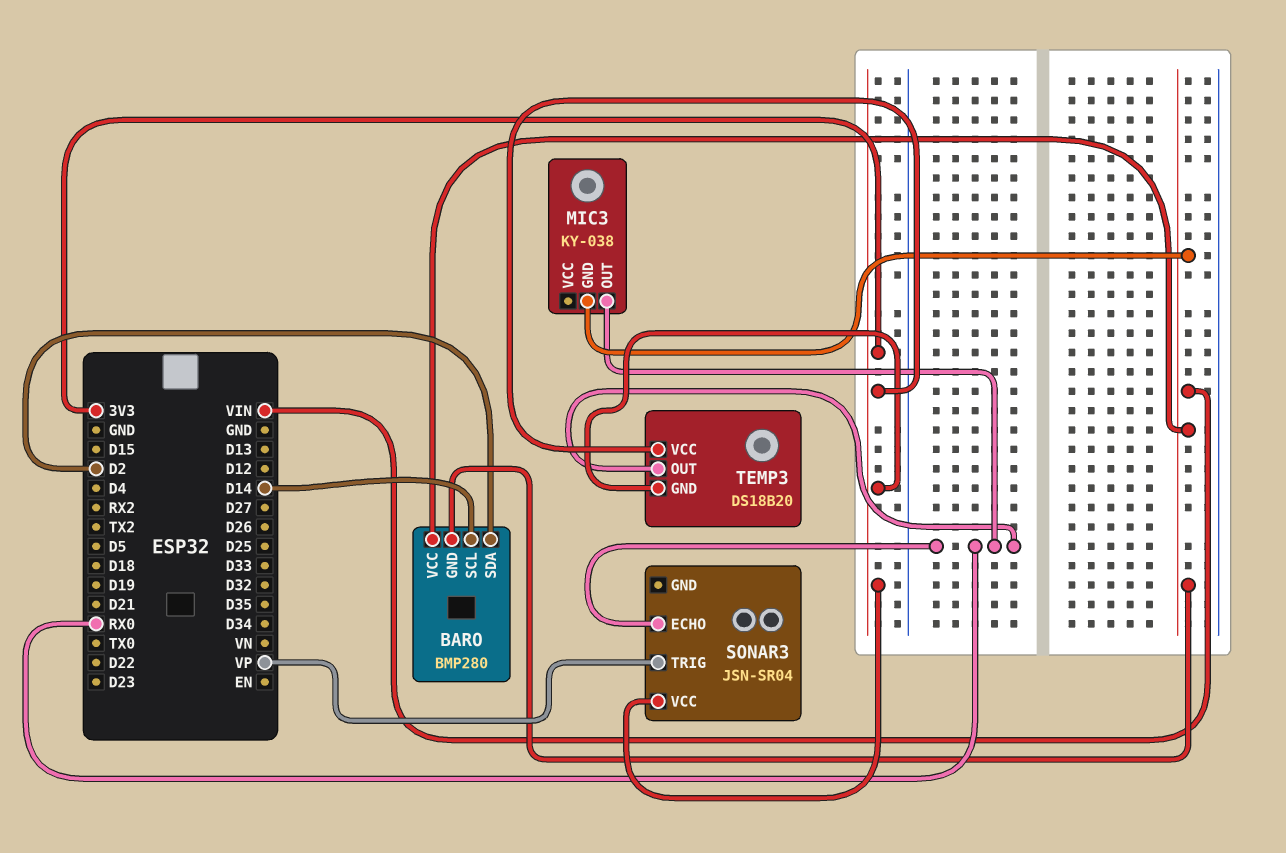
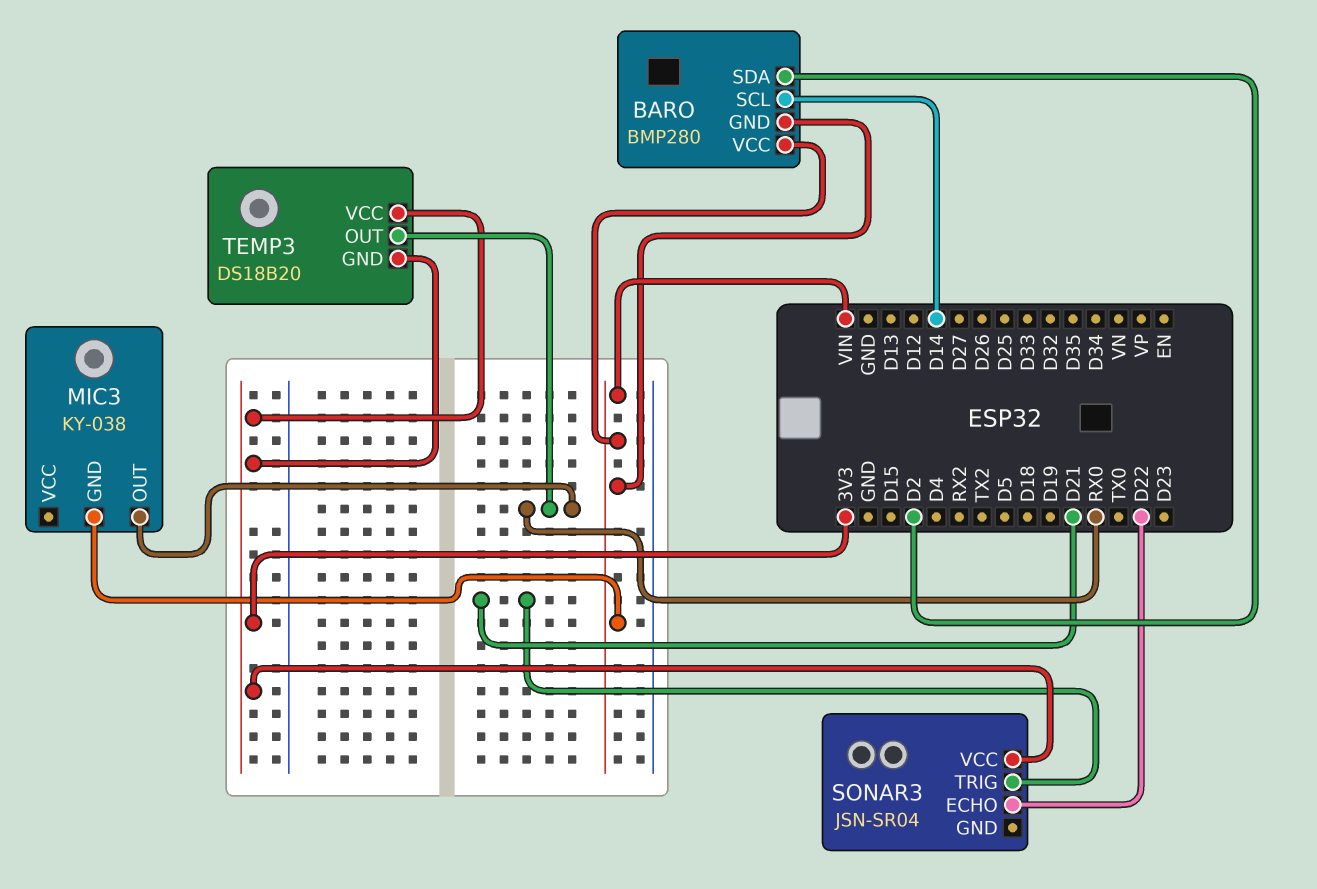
SONAR3 pin ECHO: RX0 -> D22
SONAR3 pin TRIG: VP -> D21

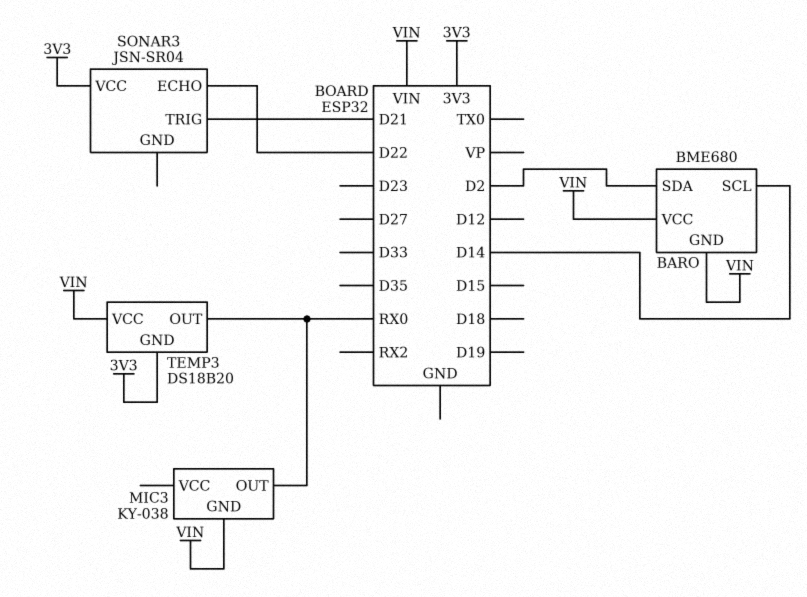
BARO: BMP280 -> BME680
TEMP3 pin VCC: 3V3 -> VIN

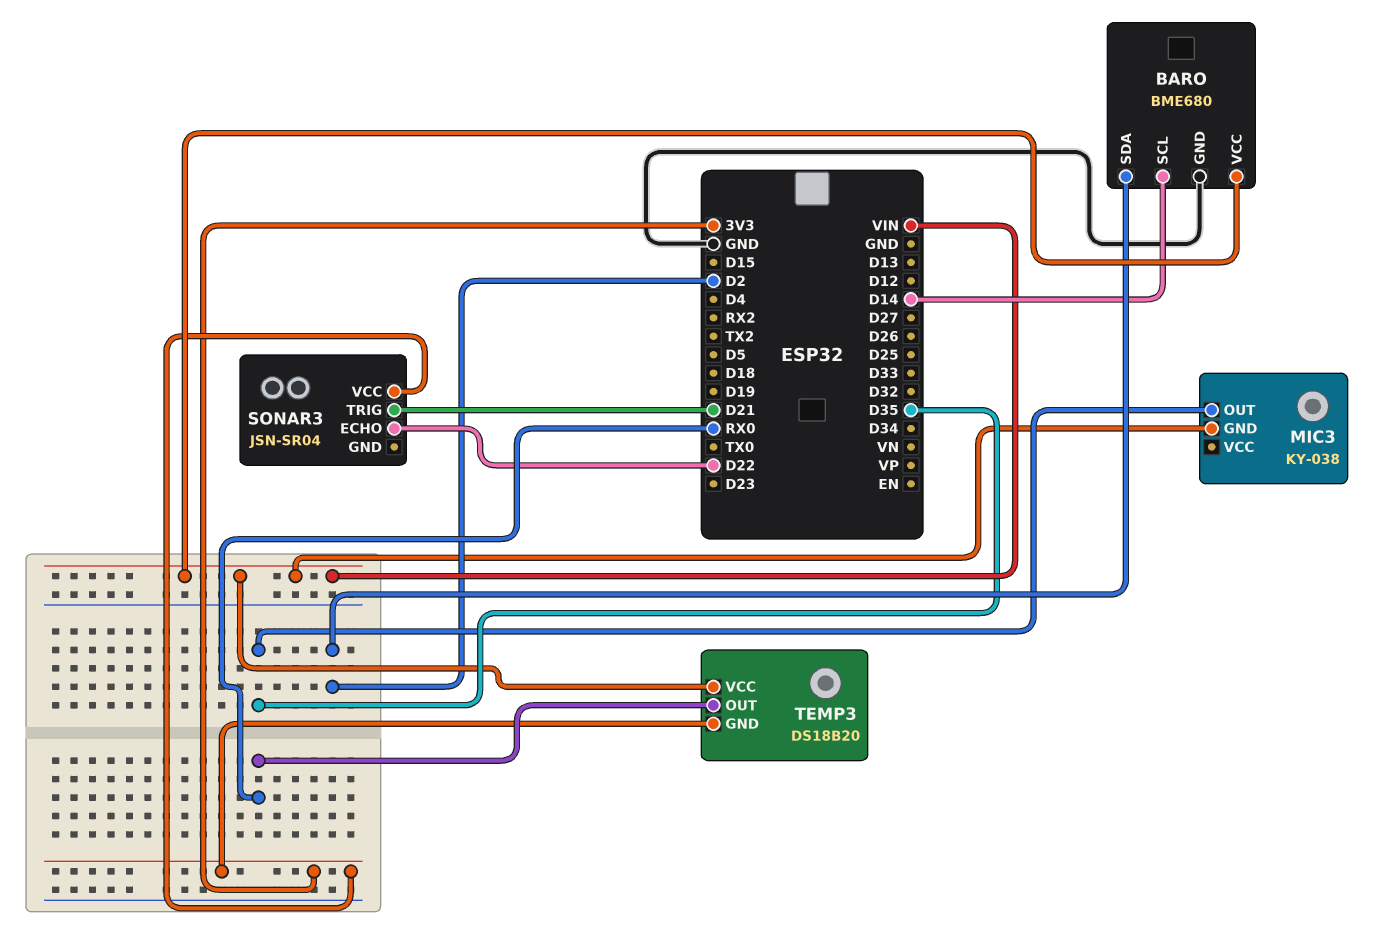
BARO pin GND: VIN -> GND
MIC3 pin OUT: RX0 -> D35

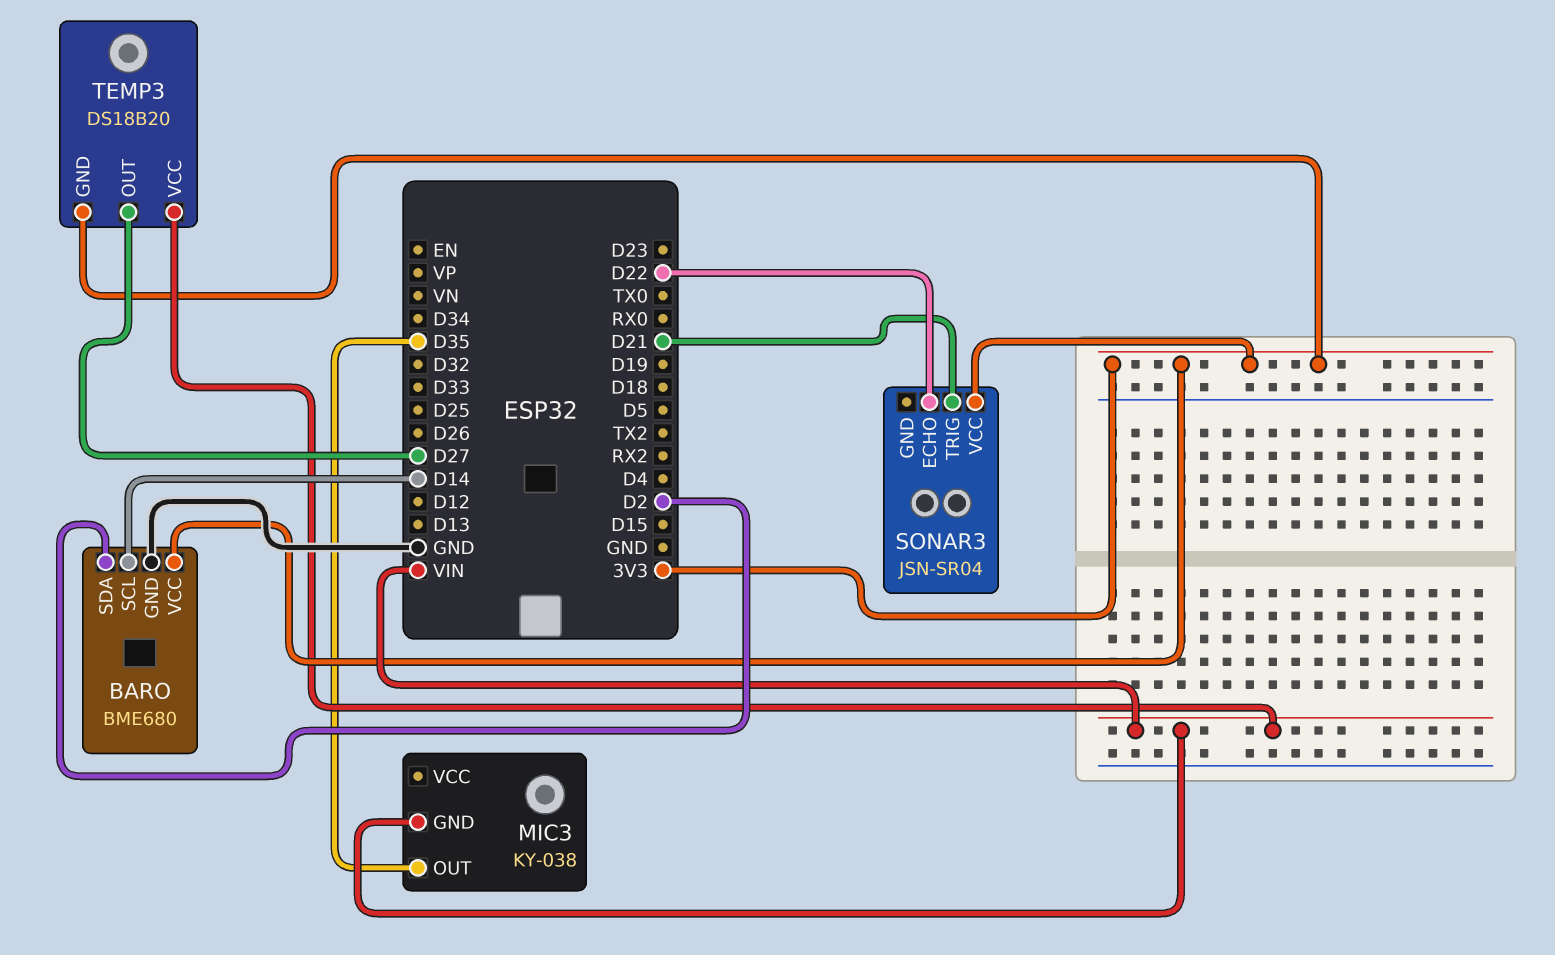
BARO pin VCC: VIN -> 3V3
TEMP3 pin OUT: RX0 -> D27

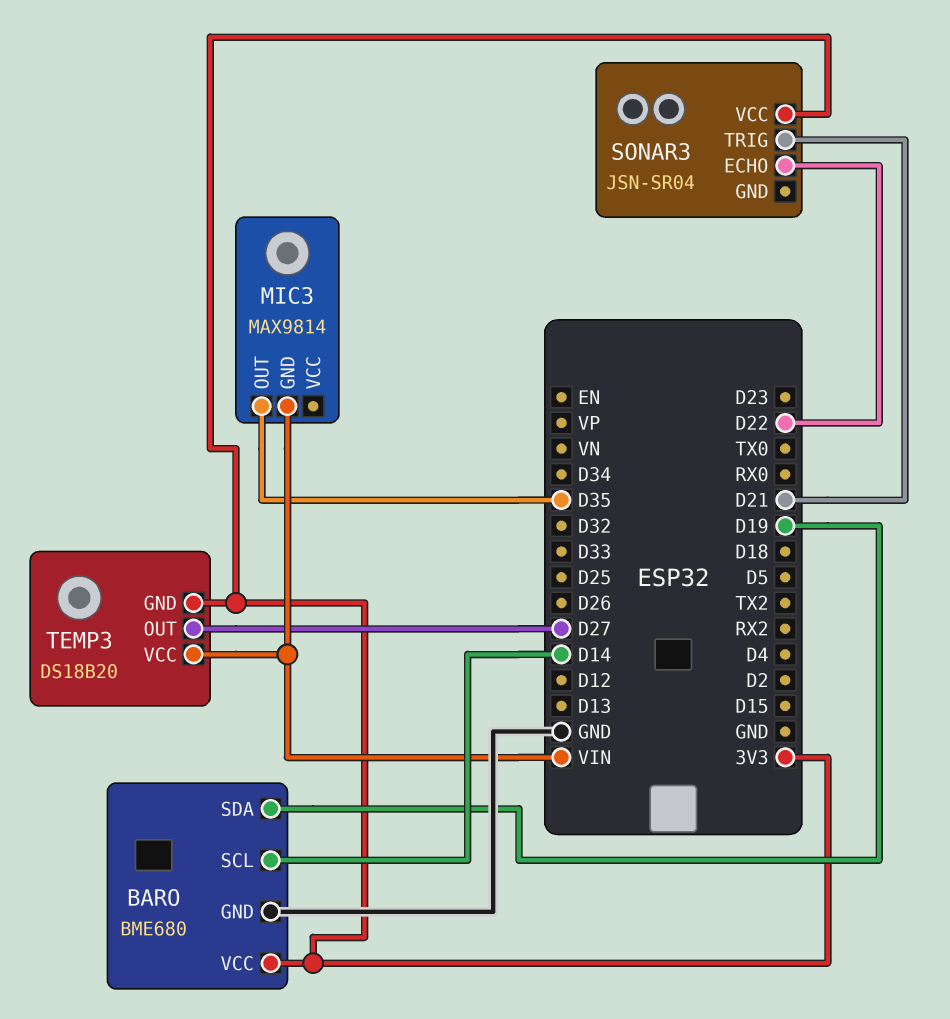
BARO pin SDA: D2 -> D19
MIC3: KY-038 -> MAX9814

